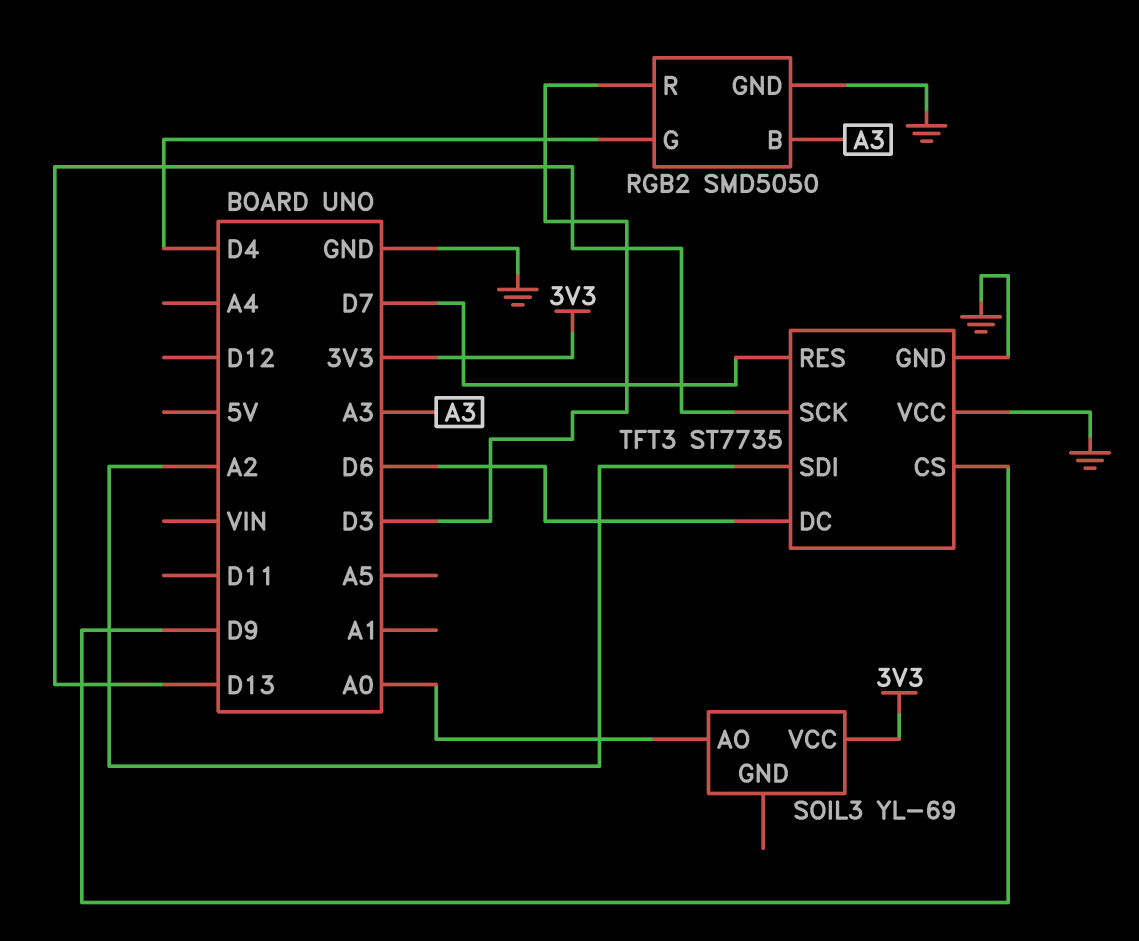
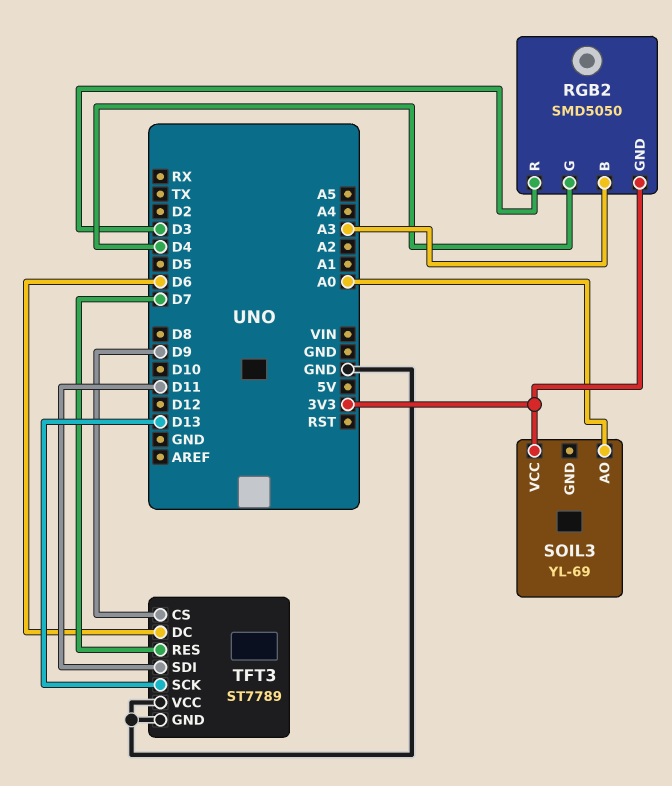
RGB2 pin GND: GND -> 3V3
TFT3: ST7735 -> ST7789
TFT3 pin SDI: A2 -> D11

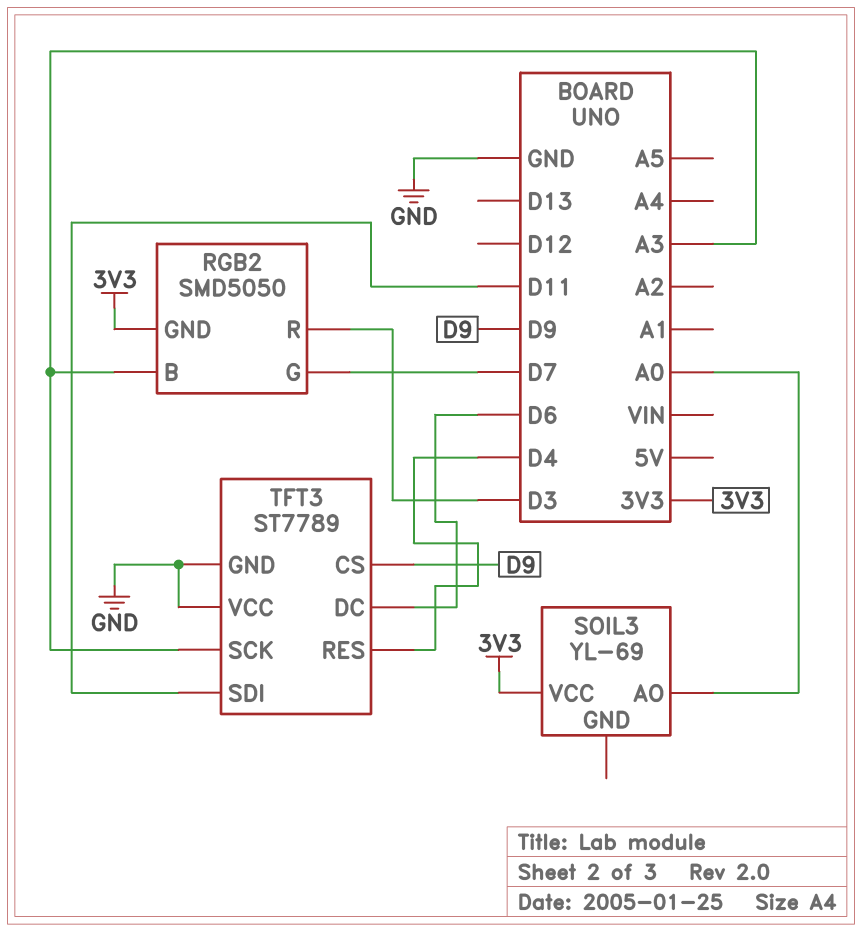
RGB2 pin G: D4 -> D7
TFT3 pin RES: D7 -> D4
TFT3 pin SCK: D13 -> A3

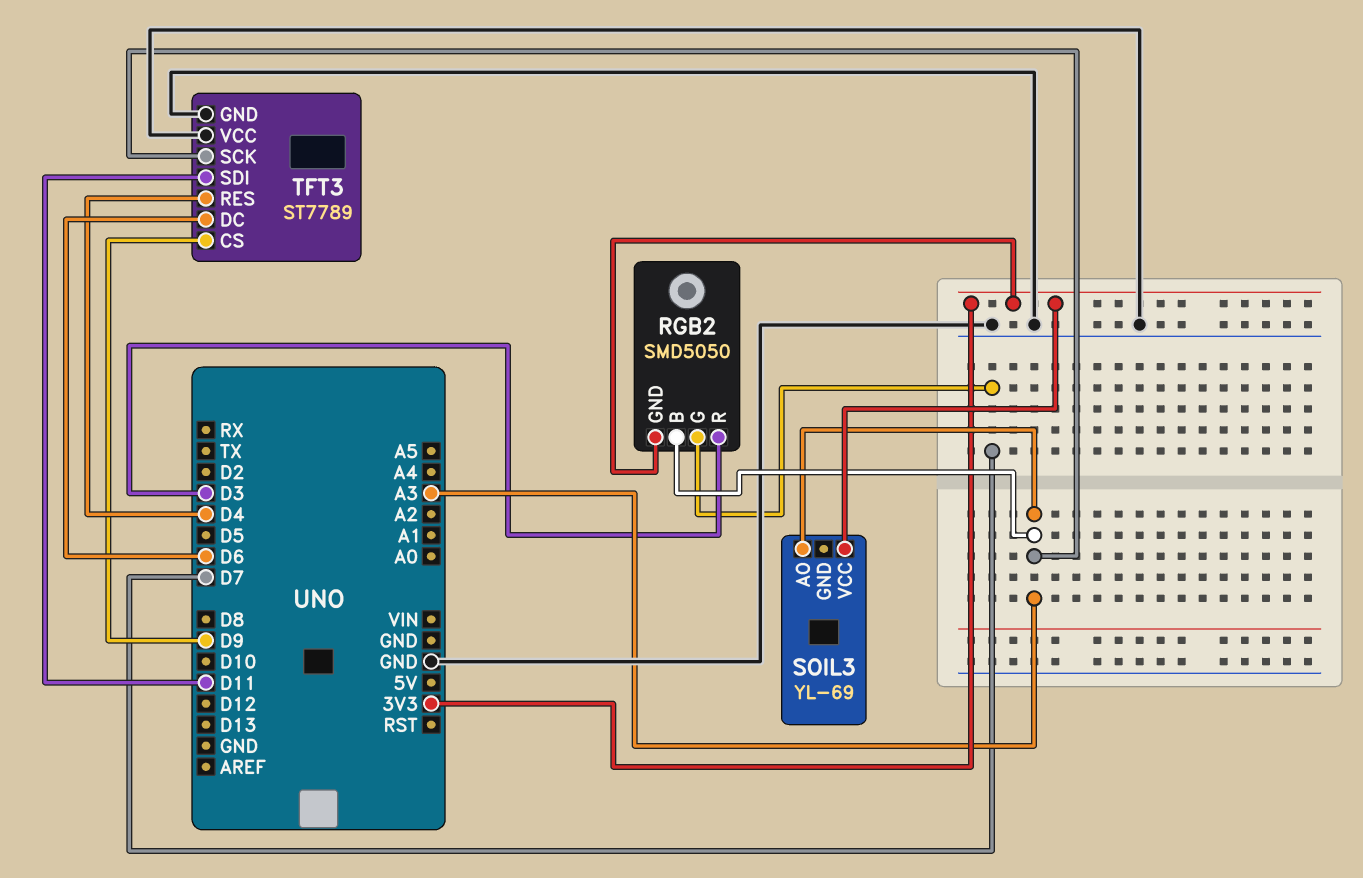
SOIL3 pin AO: A0 -> A3

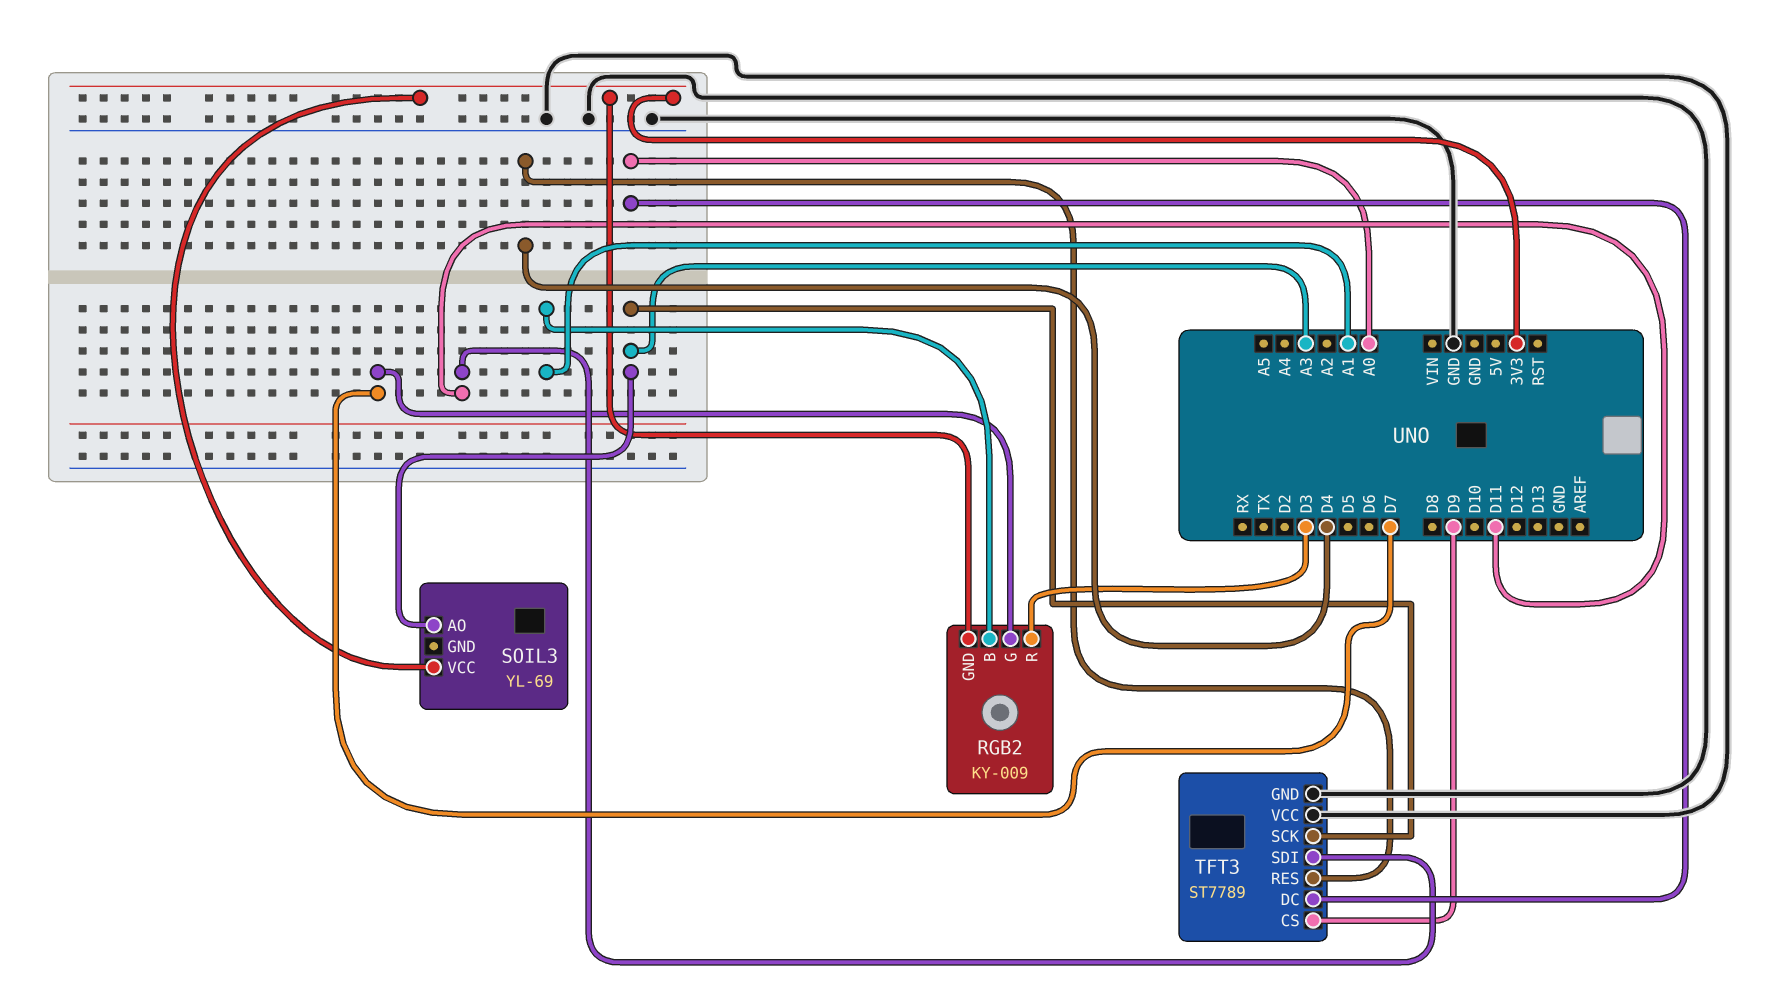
RGB2: SMD5050 -> KY-009
RGB2 pin B: A3 -> A1
TFT3 pin DC: D6 -> A0

